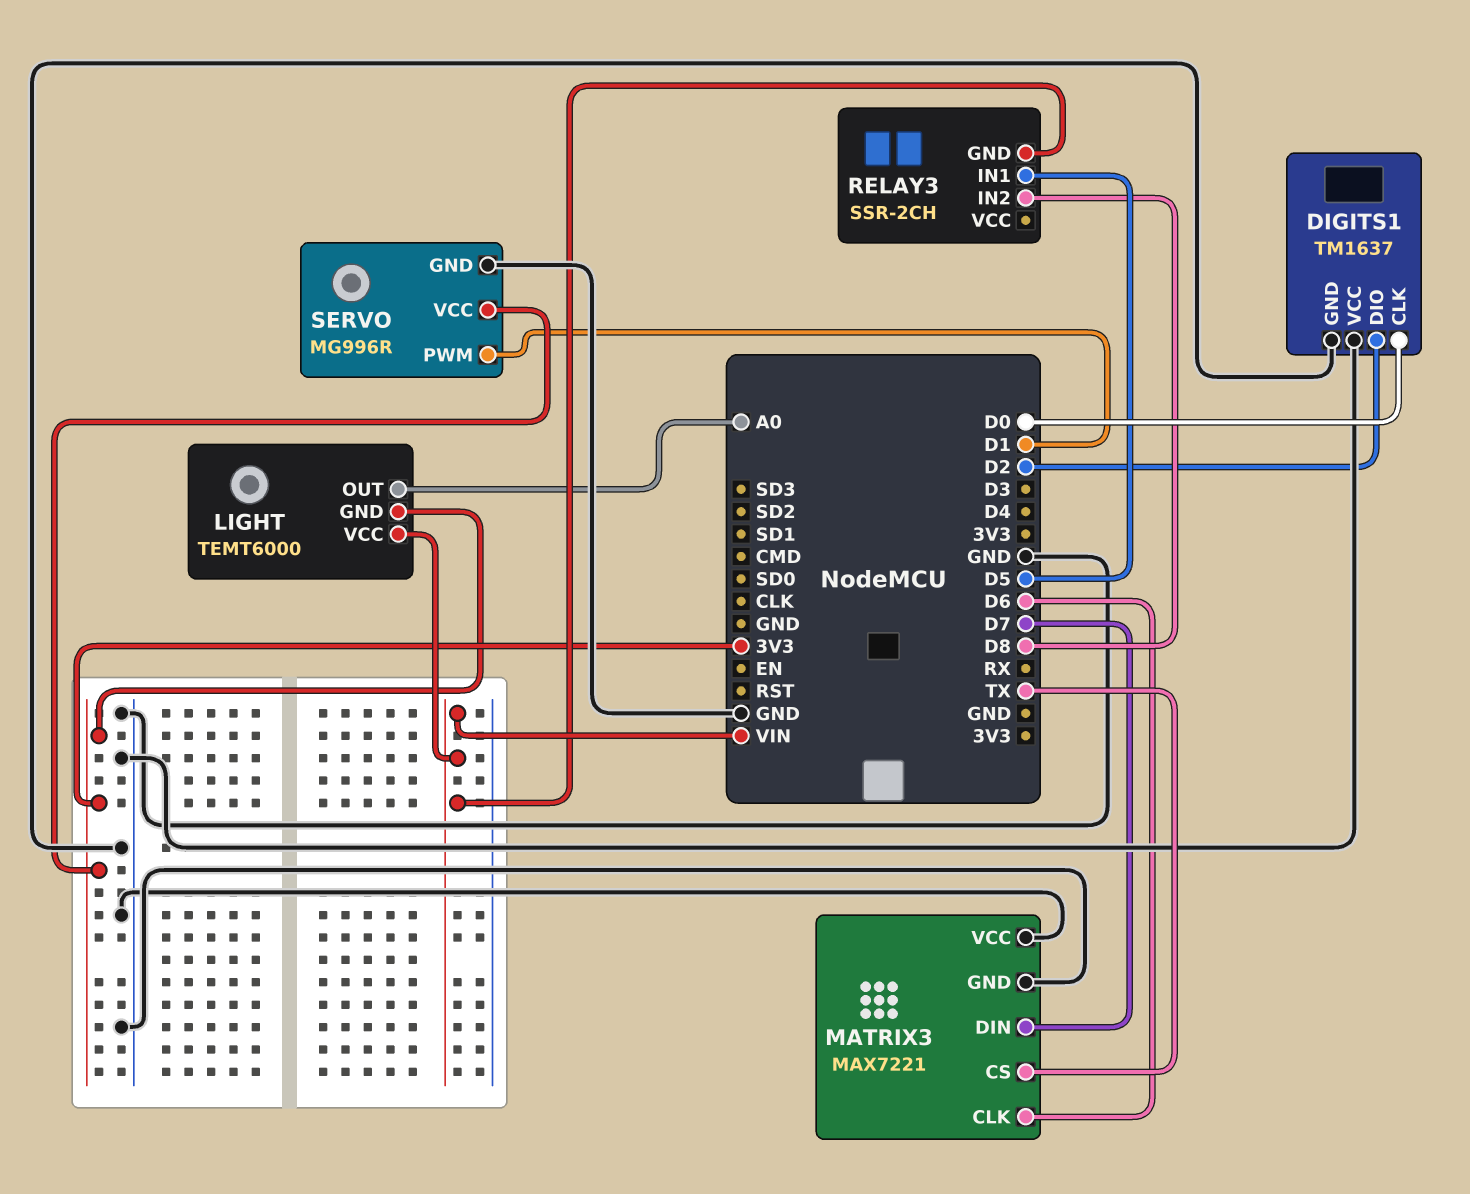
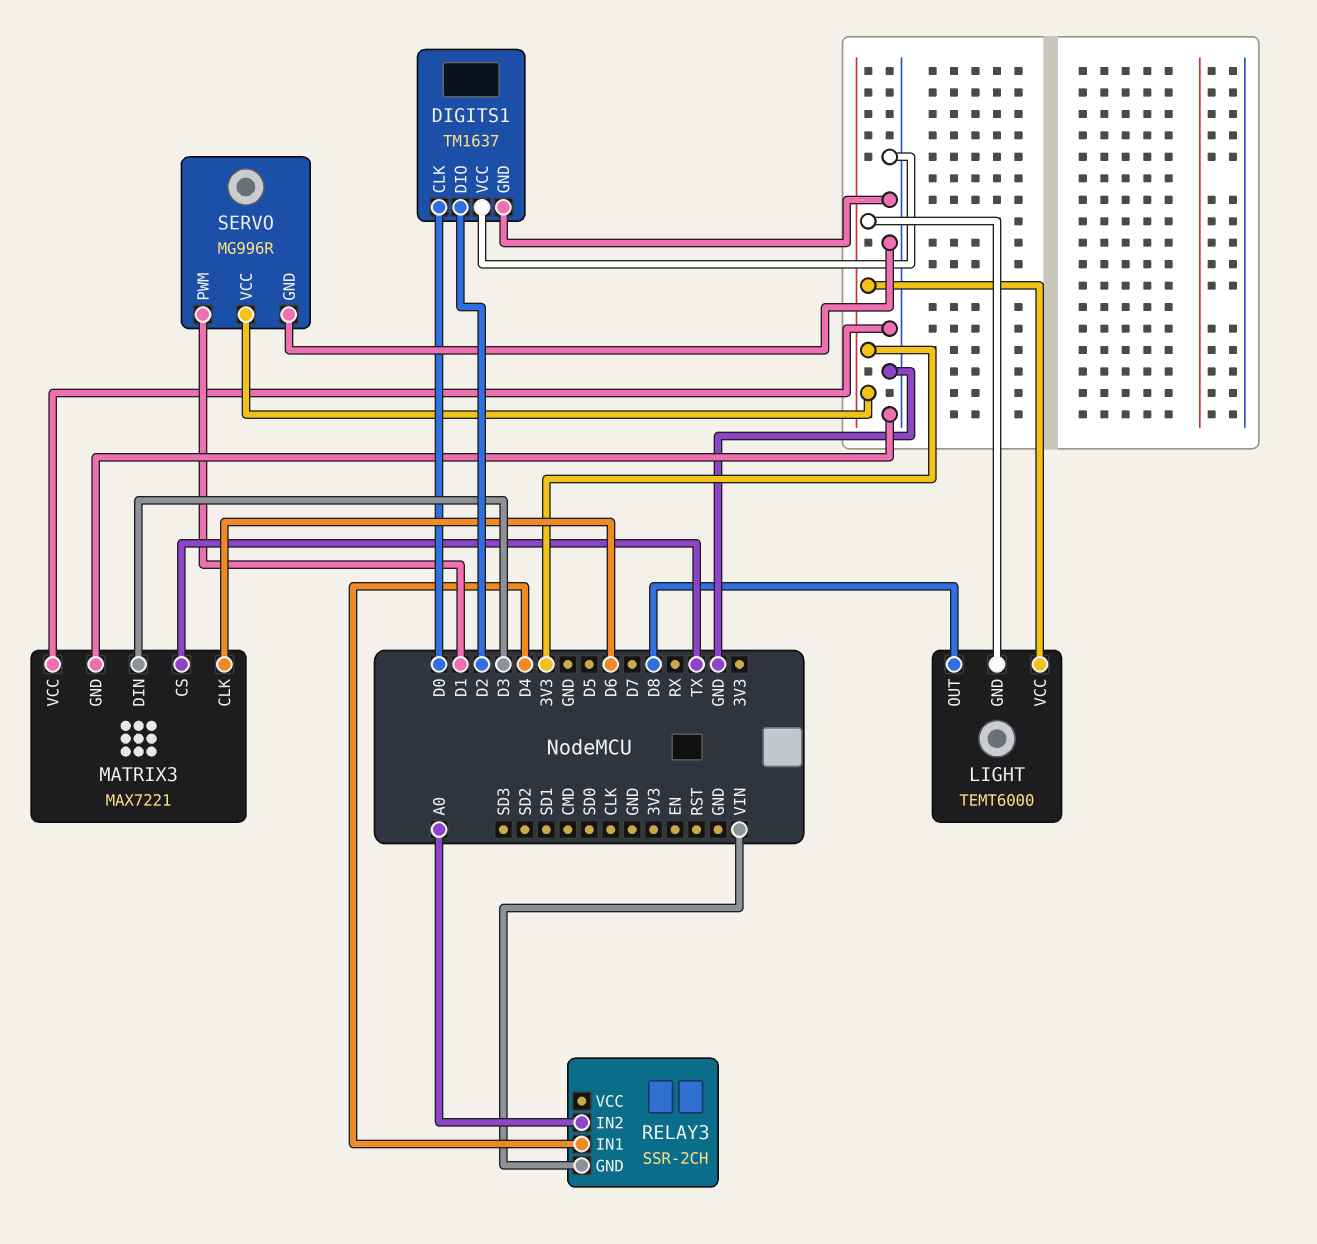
LIGHT pin OUT: A0 -> D8
LIGHT pin VCC: VIN -> 3V3
MATRIX3 pin DIN: D7 -> D3
RELAY3 pin IN1: D5 -> D4
RELAY3 pin IN2: D8 -> A0

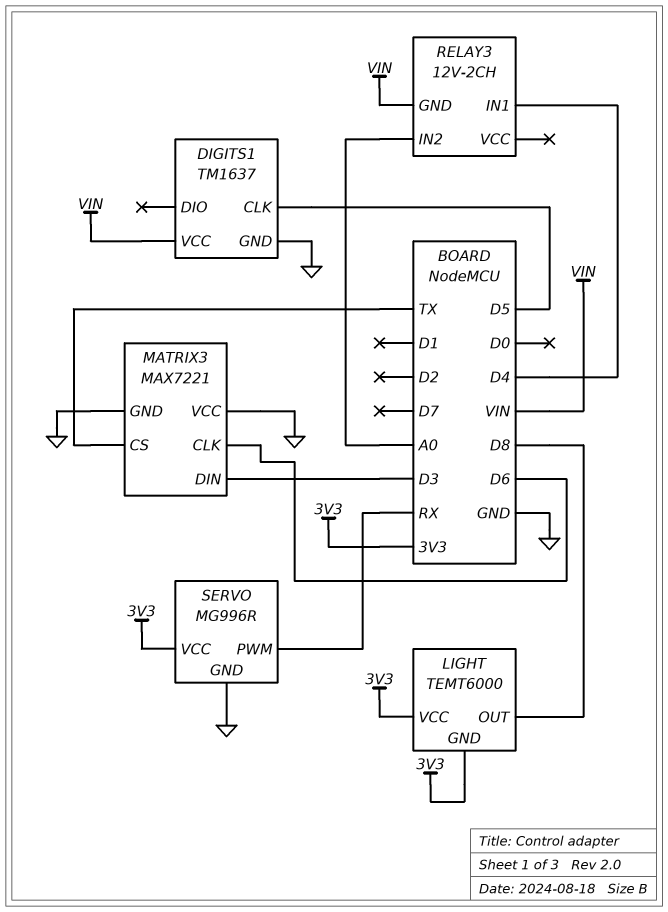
DIGITS1 pin CLK: D0 -> D5
DIGITS1 pin DIO: D2 -> none
DIGITS1 pin VCC: GND -> VIN
RELAY3: SSR-2CH -> 12V-2CH
SERVO pin PWM: D1 -> RX

